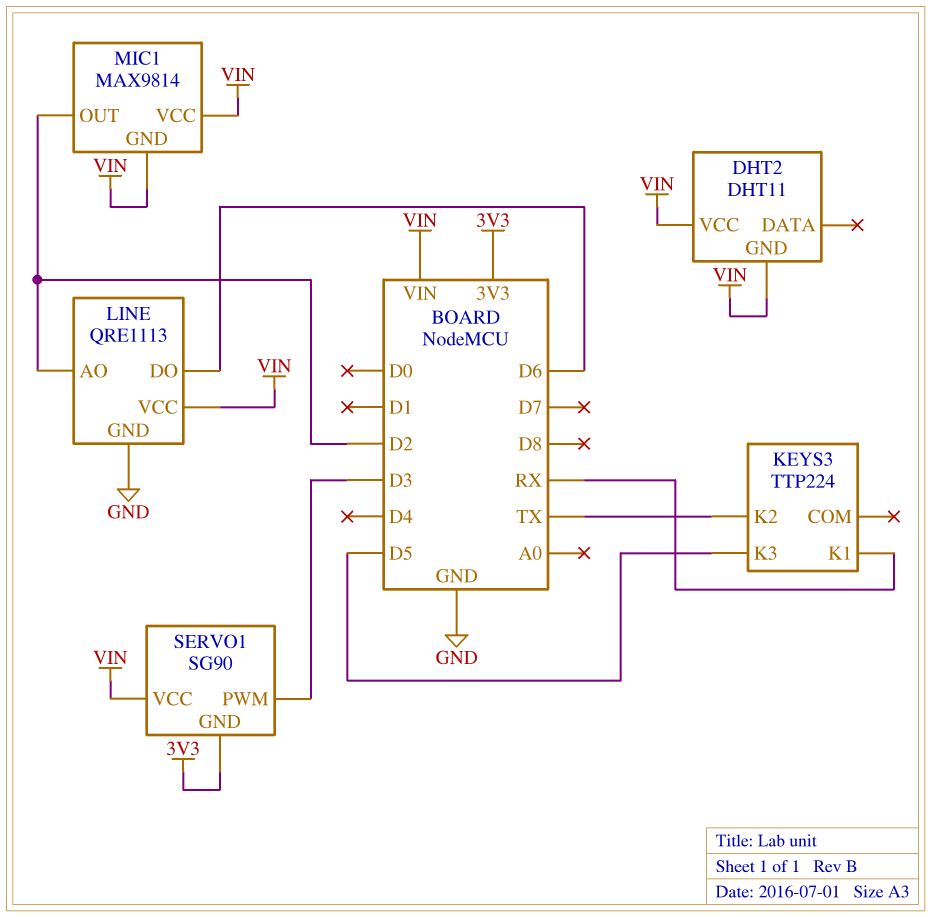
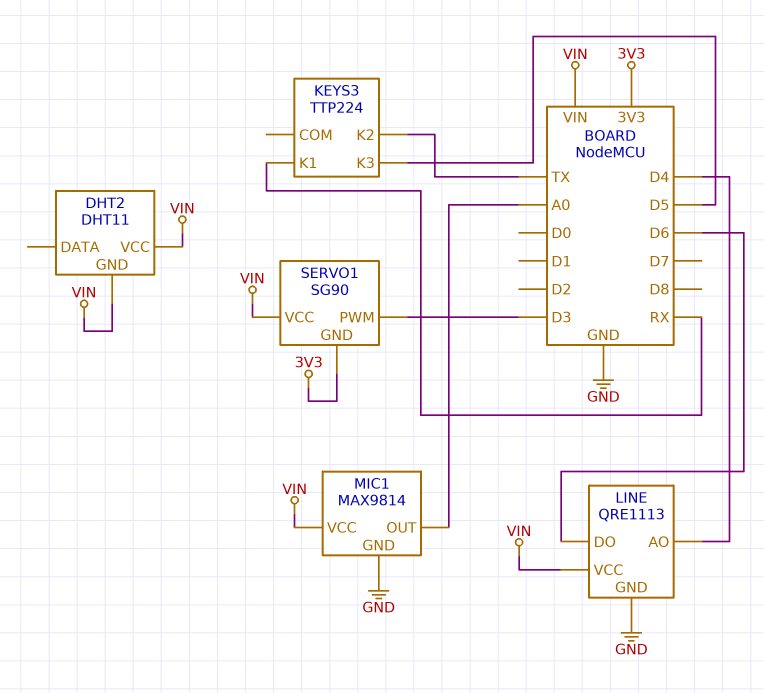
LINE pin AO: D2 -> D4
MIC1 pin GND: VIN -> GND
MIC1 pin OUT: D2 -> A0

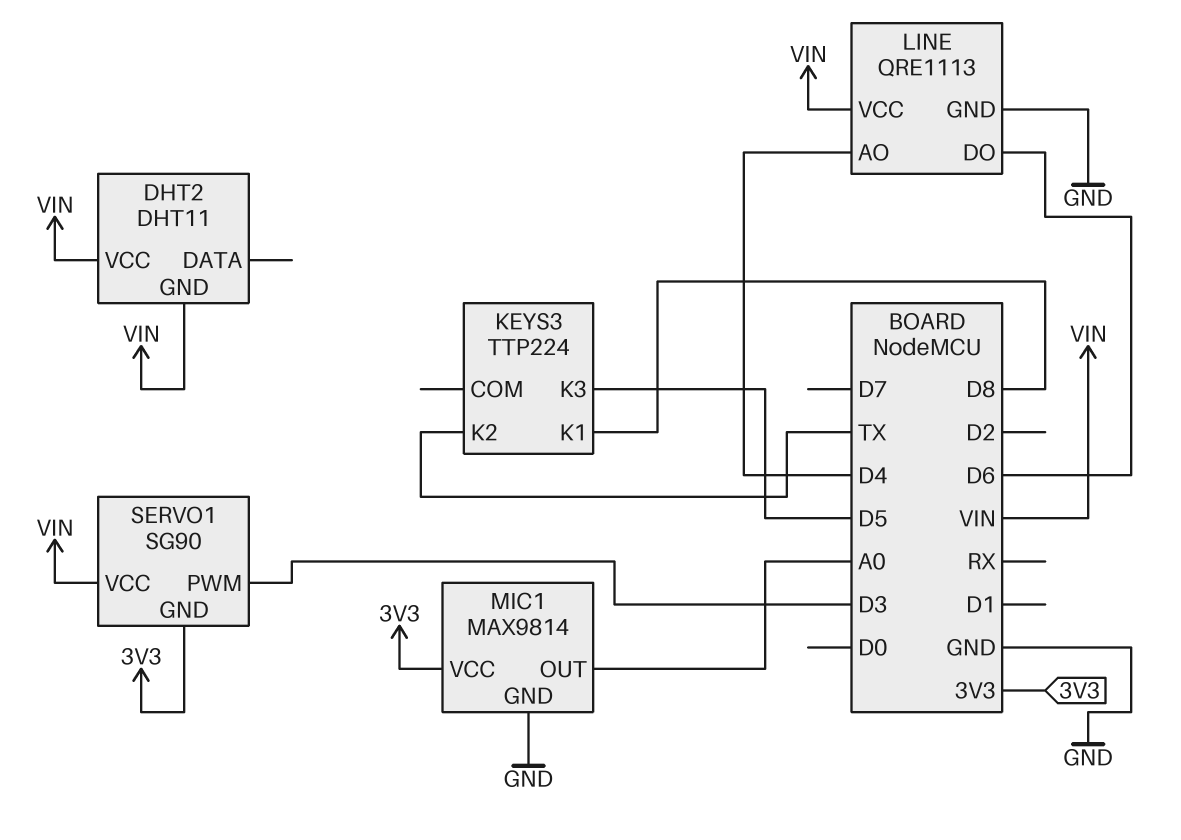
KEYS3 pin K1: RX -> D8
MIC1 pin VCC: VIN -> 3V3

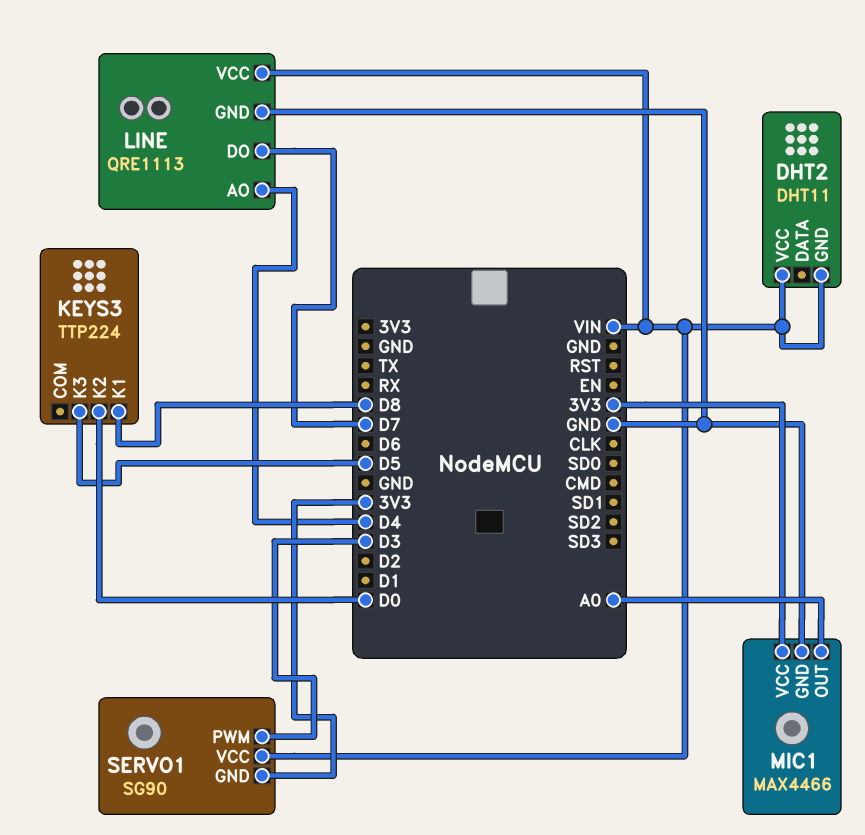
KEYS3 pin K2: TX -> D0
LINE pin DO: D6 -> D7
MIC1: MAX9814 -> MAX4466

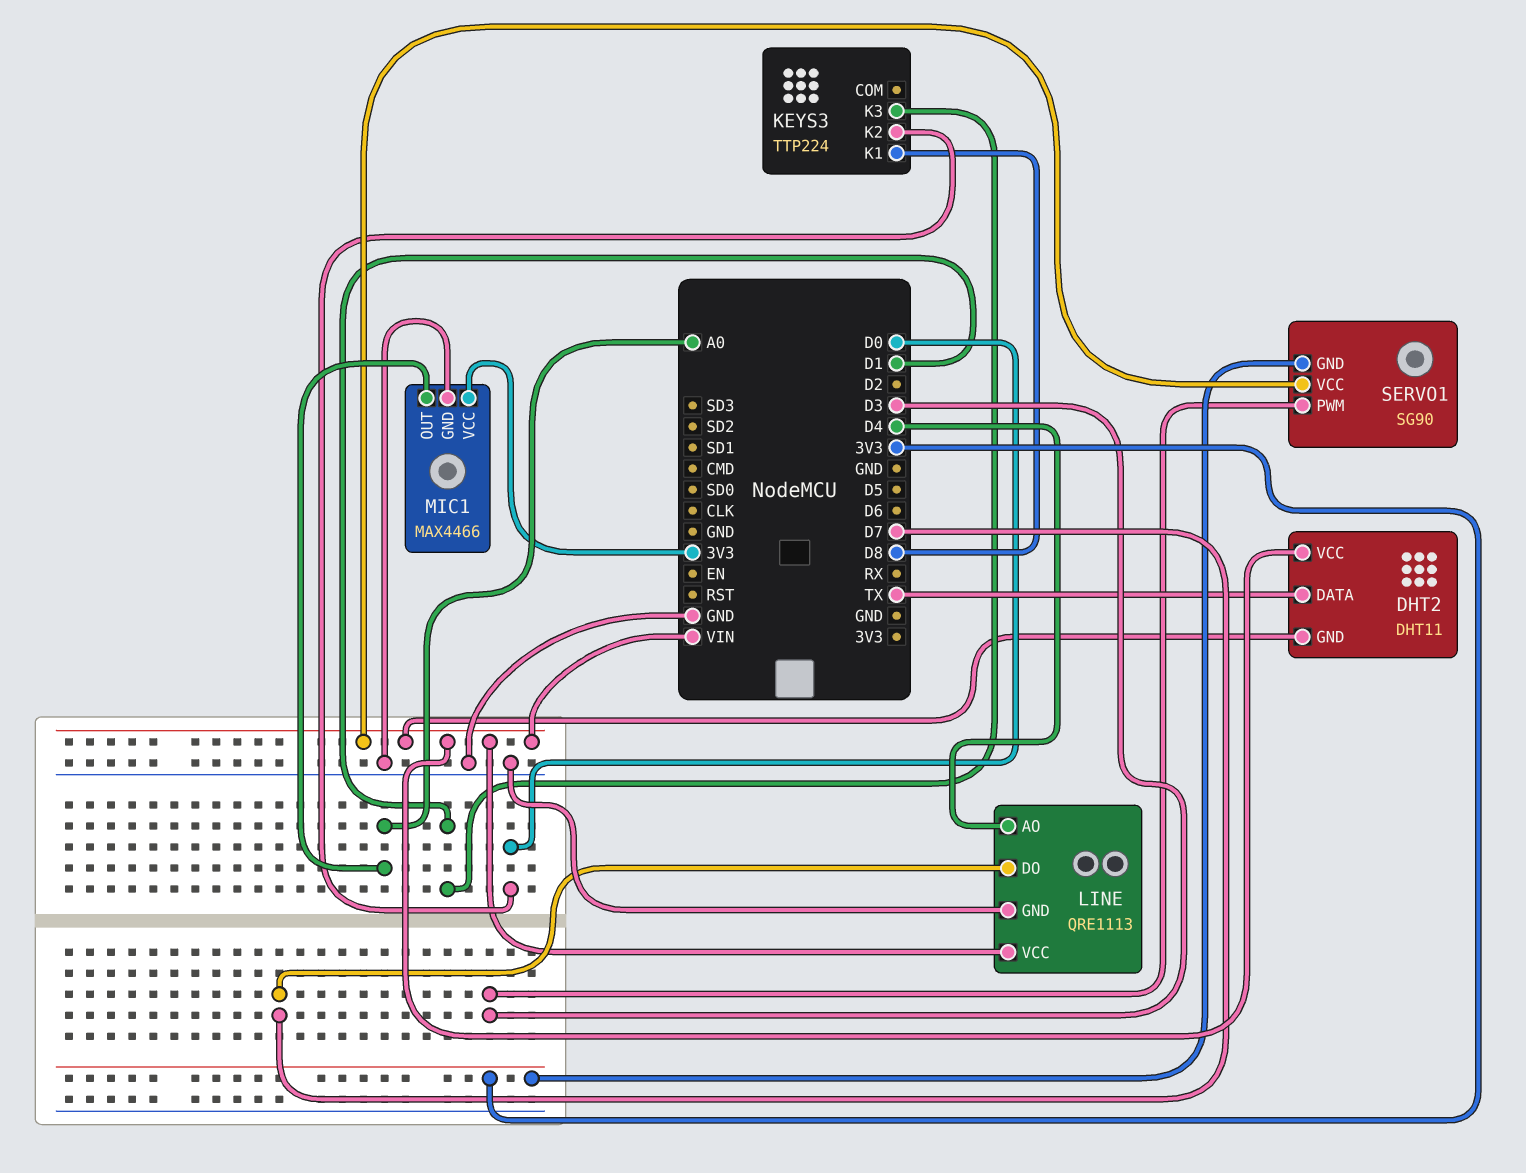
DHT2 pin DATA: none -> TX
KEYS3 pin K3: D5 -> D1

